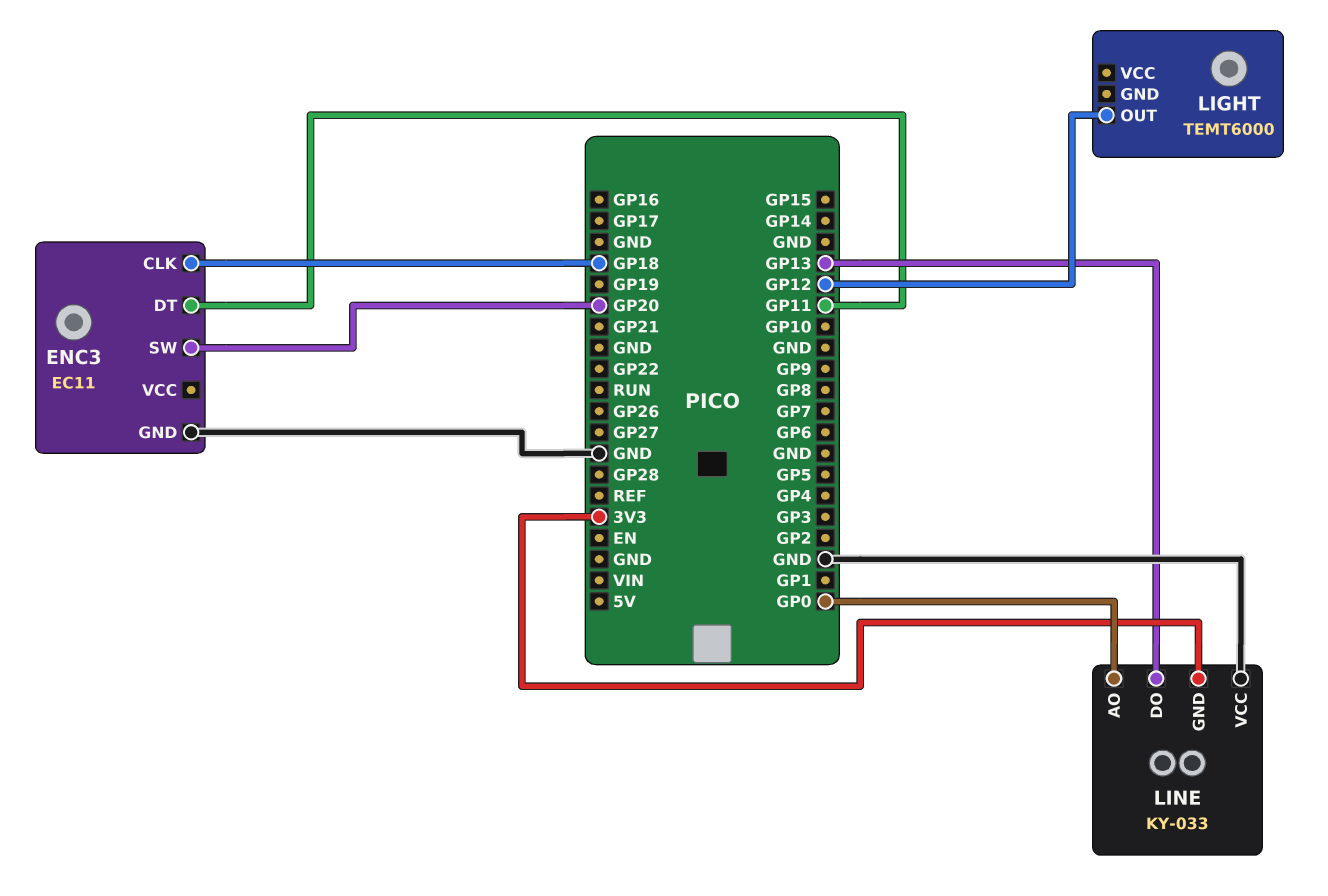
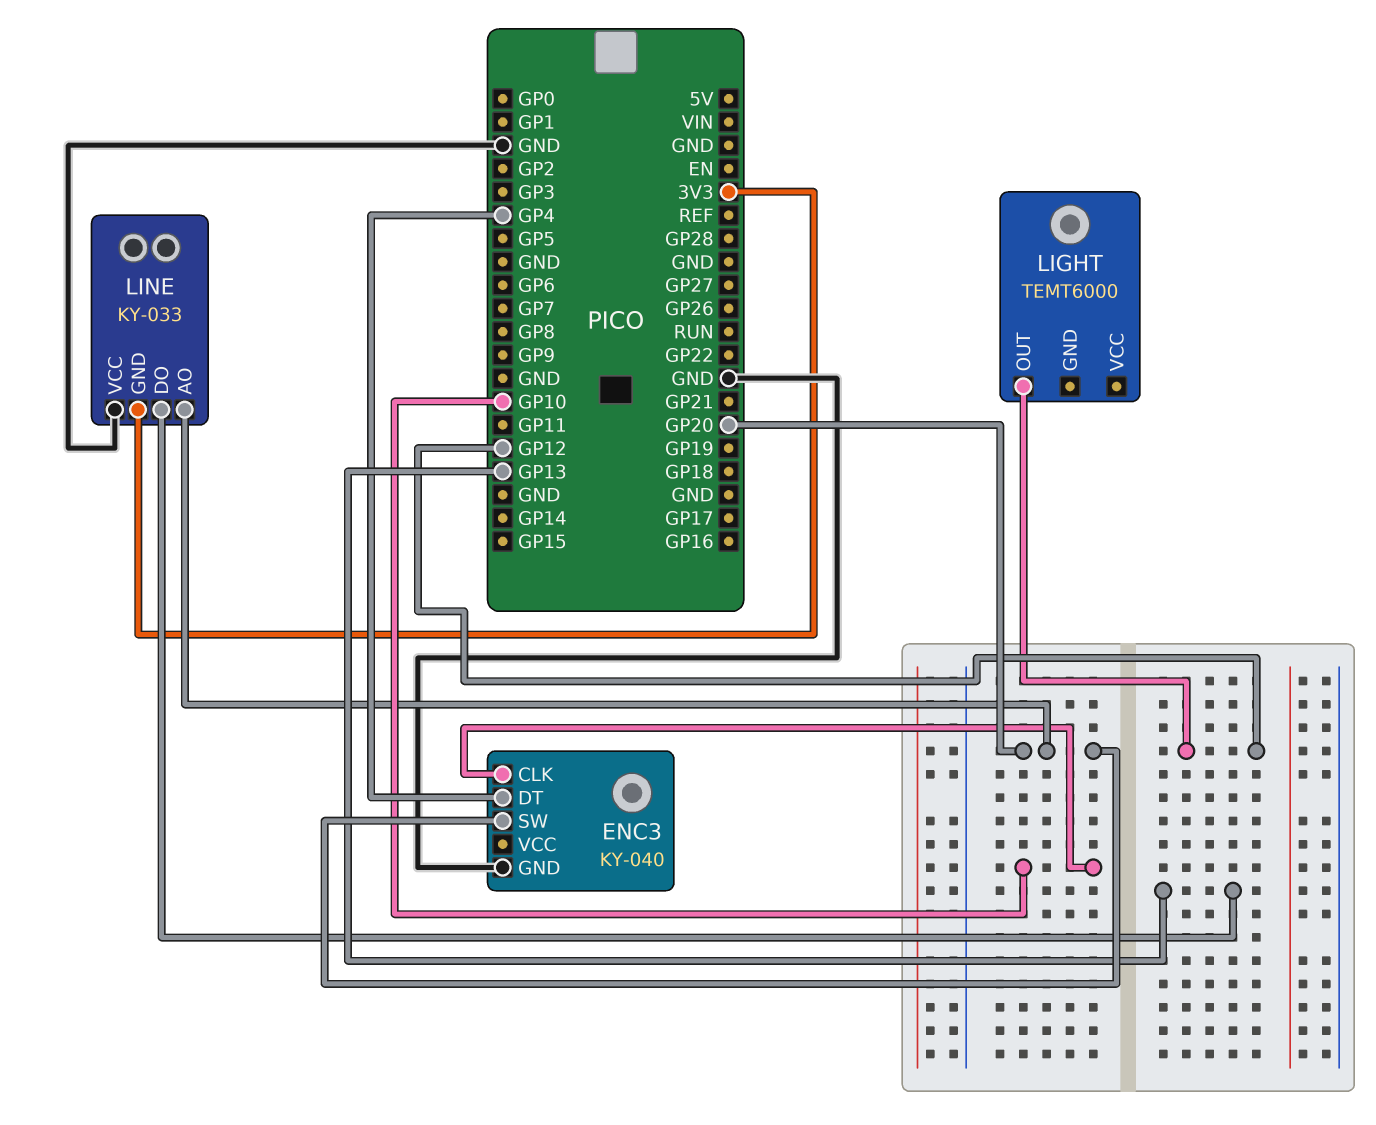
ENC3: EC11 -> KY-040
ENC3 pin CLK: GP18 -> GP10
ENC3 pin DT: GP11 -> GP4
LINE pin AO: GP0 -> GP20

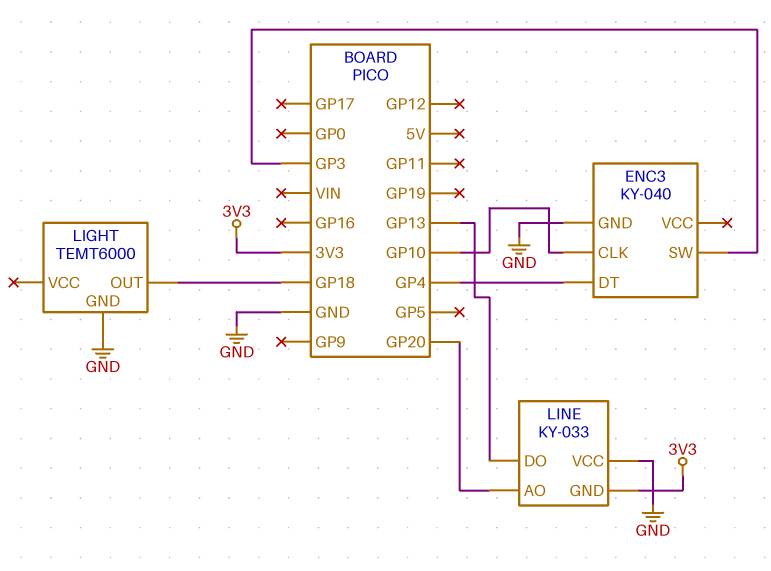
ENC3 pin SW: GP20 -> GP3
LIGHT pin GND: none -> GND
LIGHT pin OUT: GP12 -> GP18

